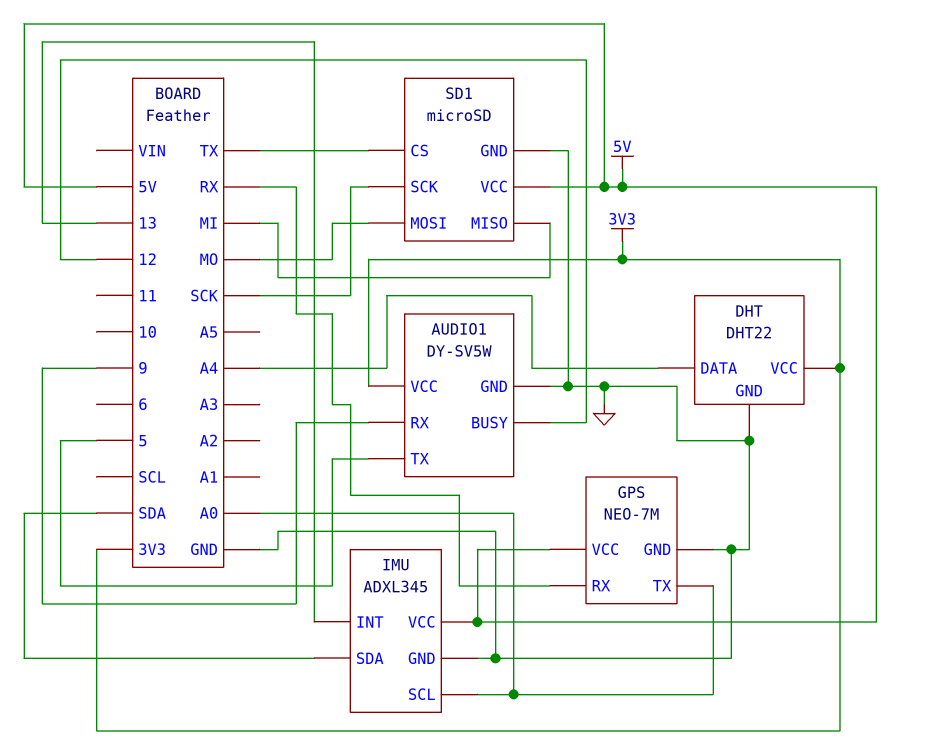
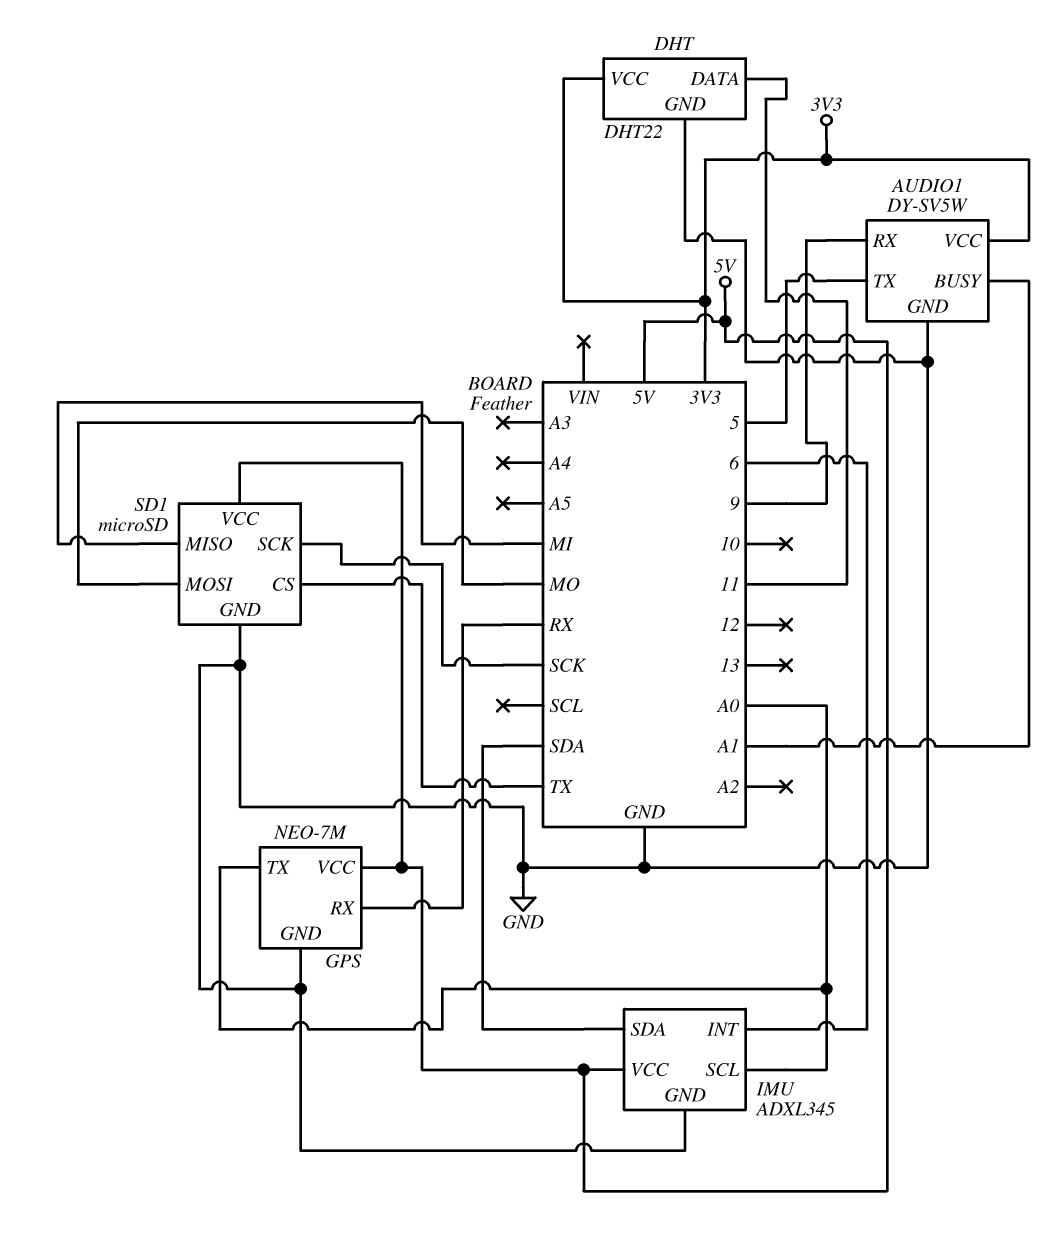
AUDIO1 pin BUSY: 12 -> A1
DHT pin DATA: A4 -> 11
IMU pin INT: 13 -> 6

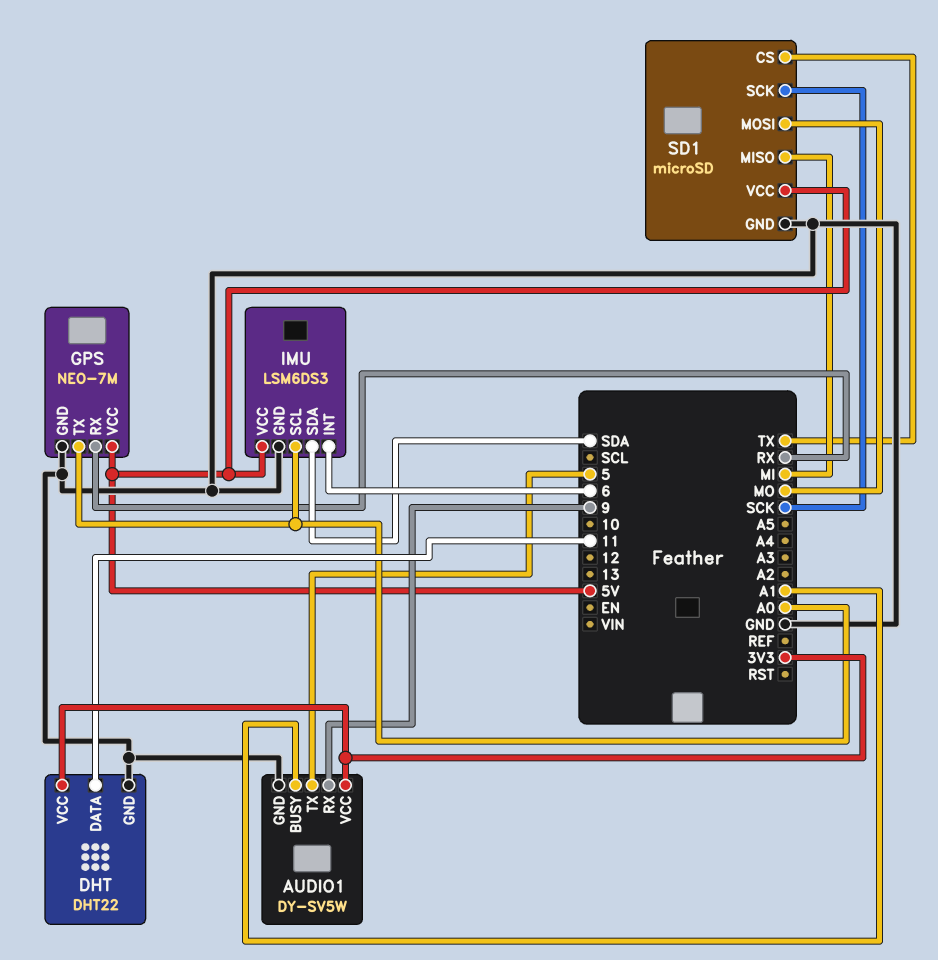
IMU: ADXL345 -> LSM6DS3

